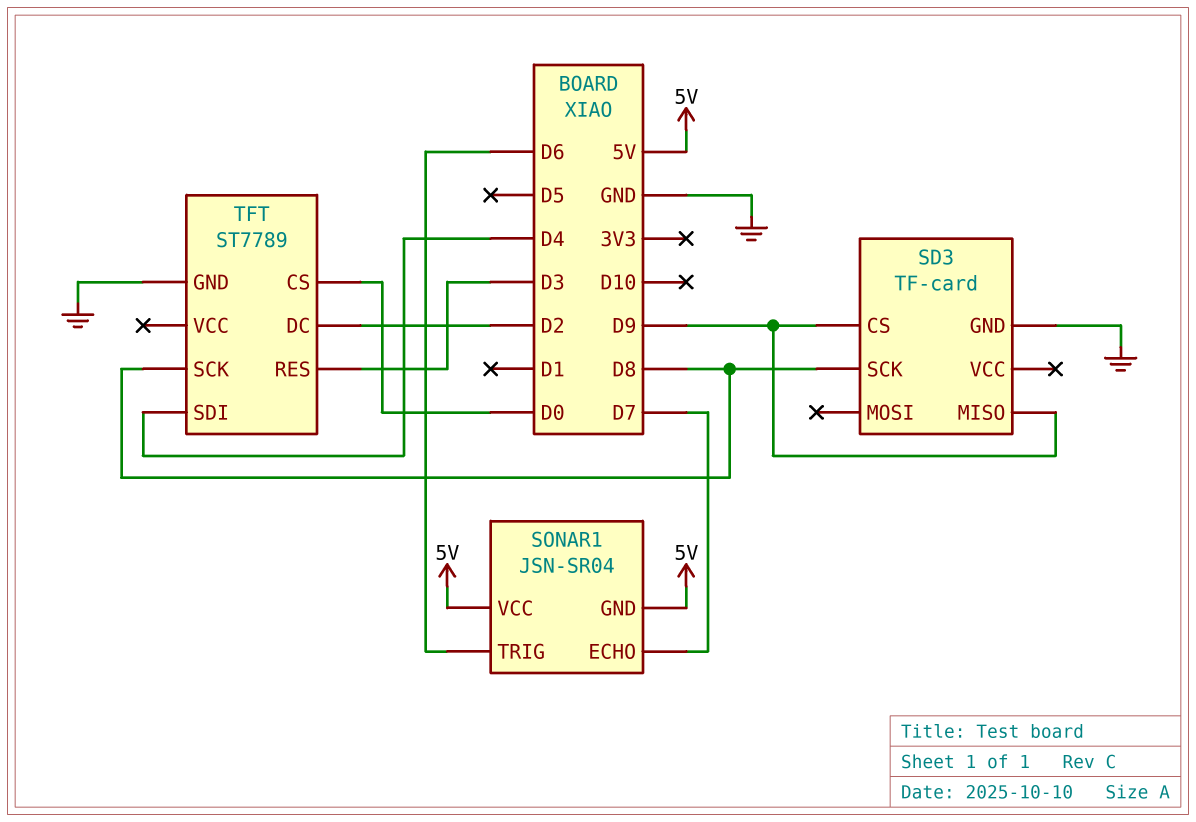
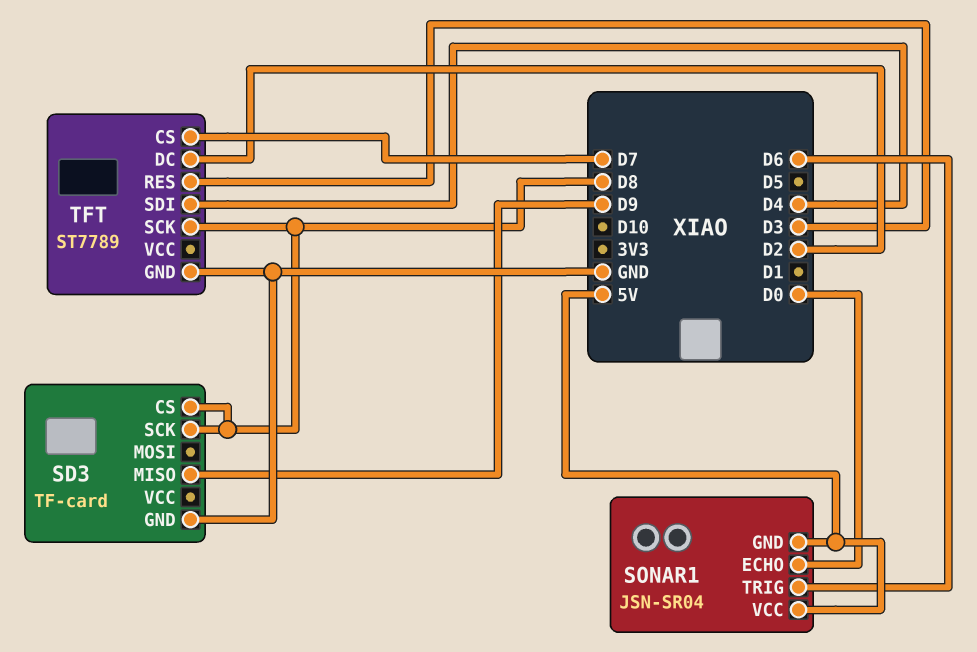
SD3 pin CS: D9 -> D8
SONAR1 pin ECHO: D7 -> D0
TFT pin CS: D0 -> D7

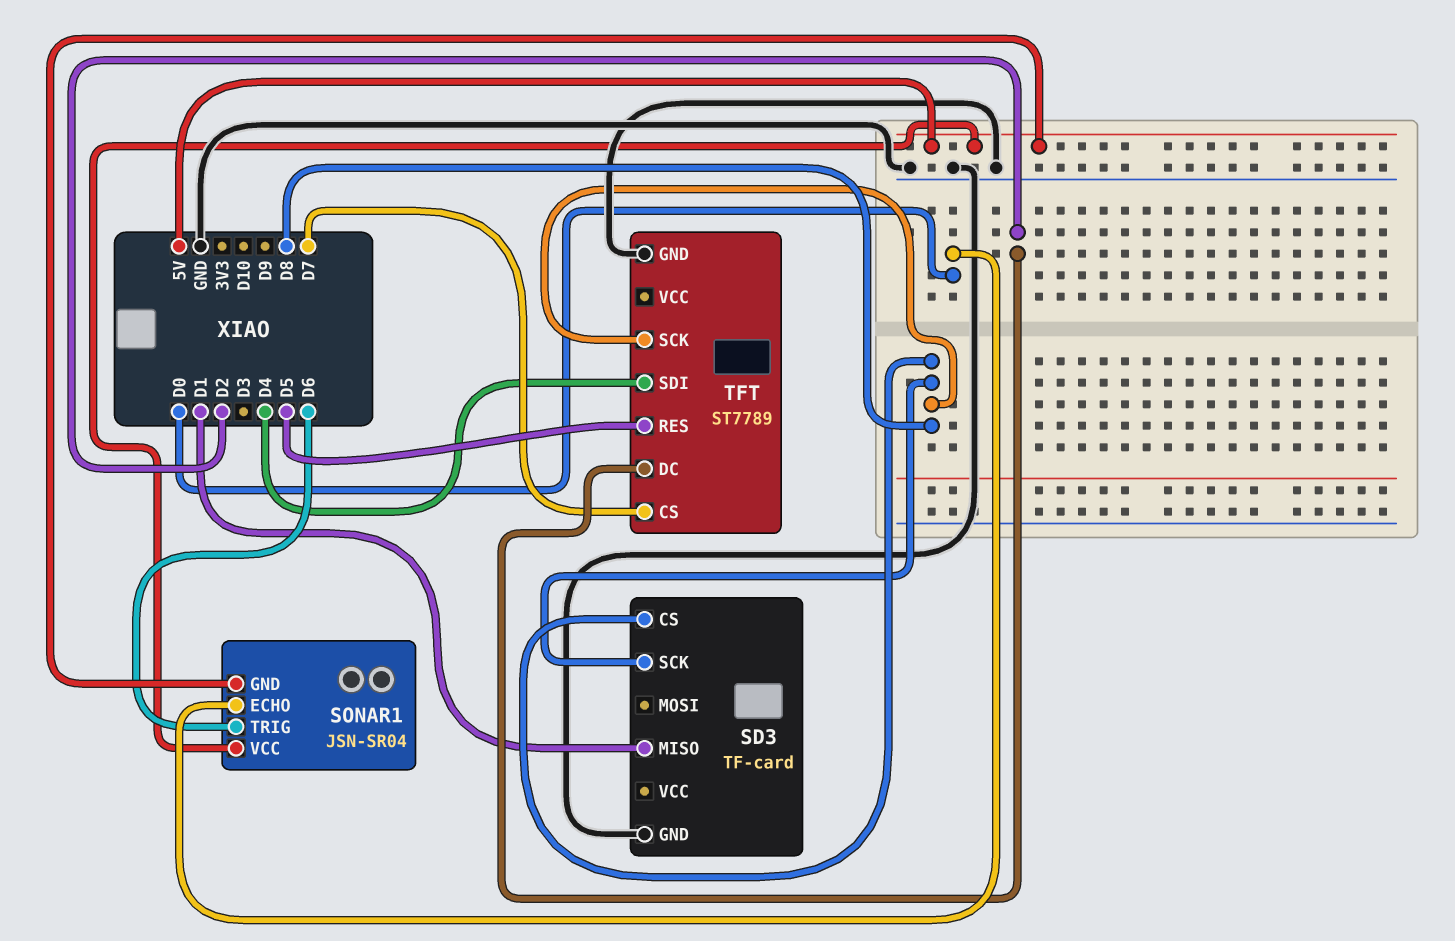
SD3 pin MISO: D9 -> D1
TFT pin RES: D3 -> D5

